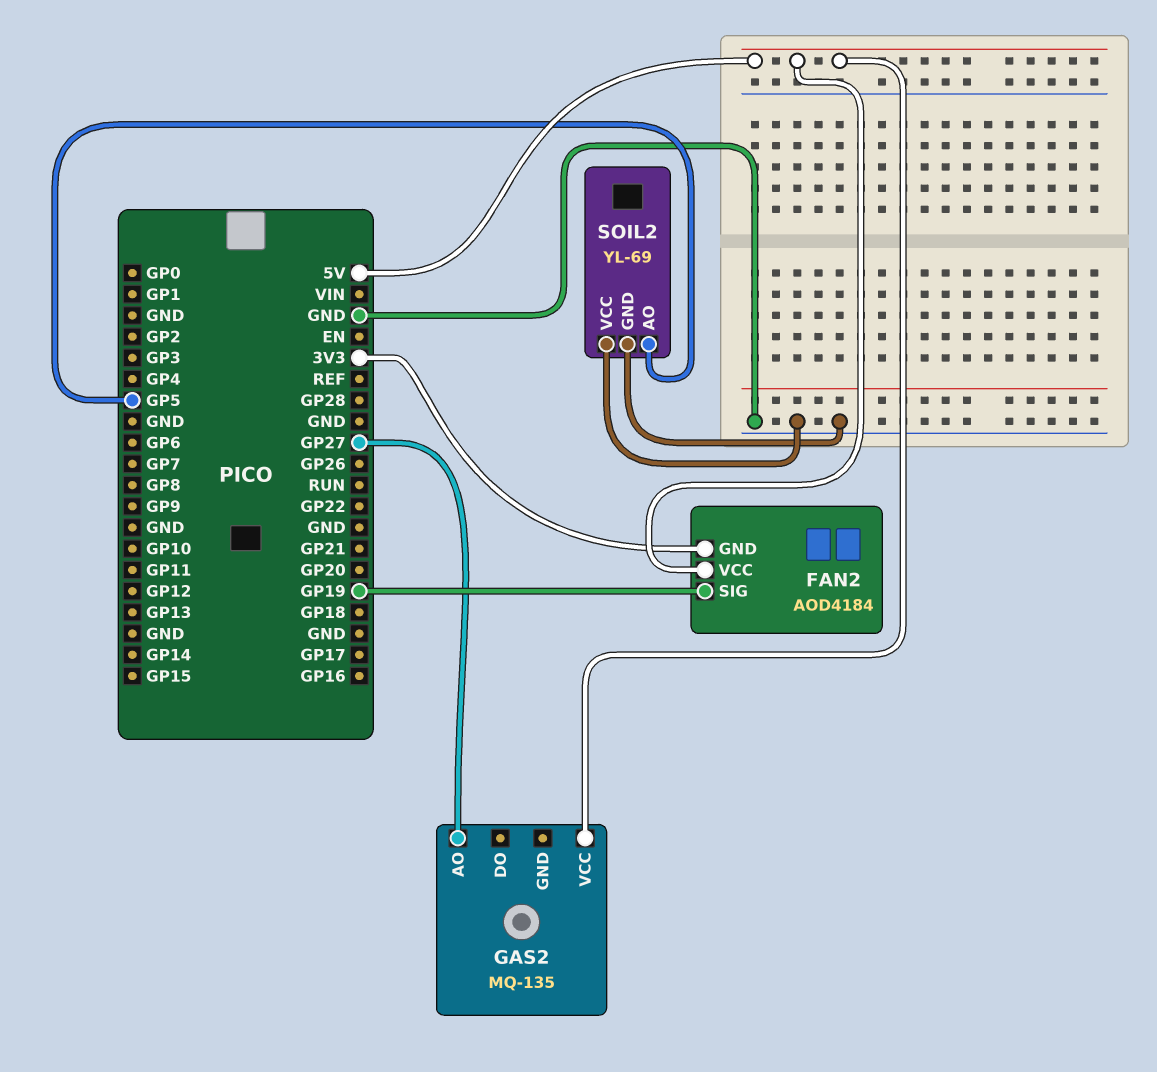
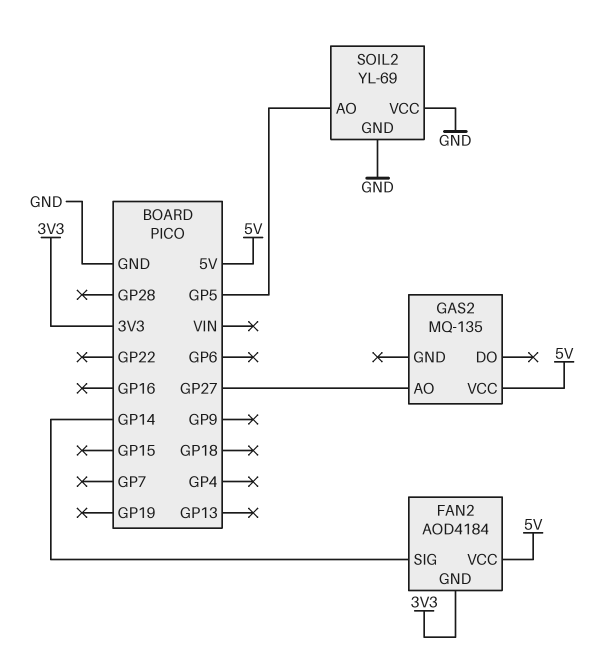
FAN2 pin SIG: GP19 -> GP14

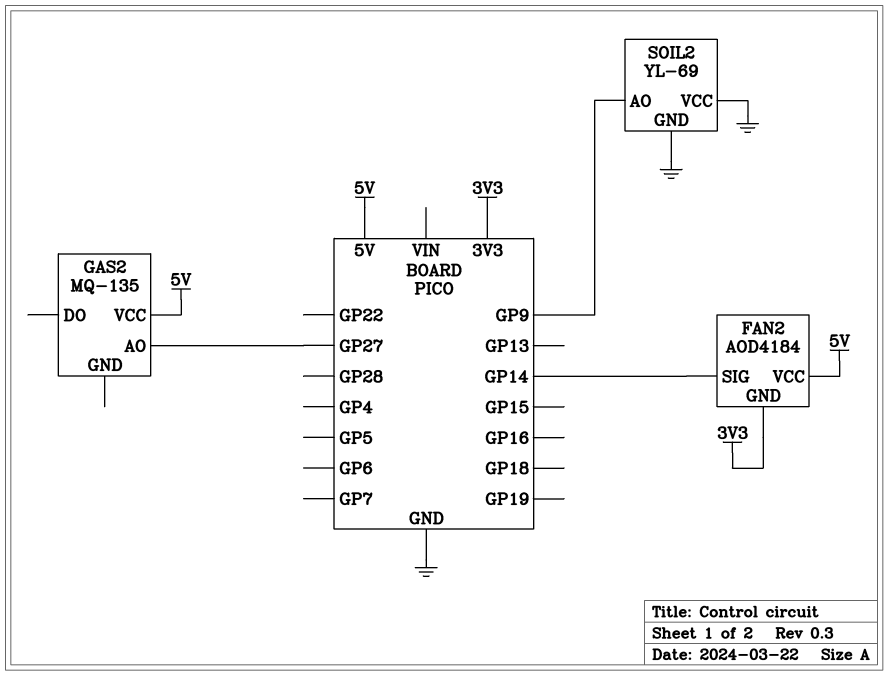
SOIL2 pin AO: GP5 -> GP9

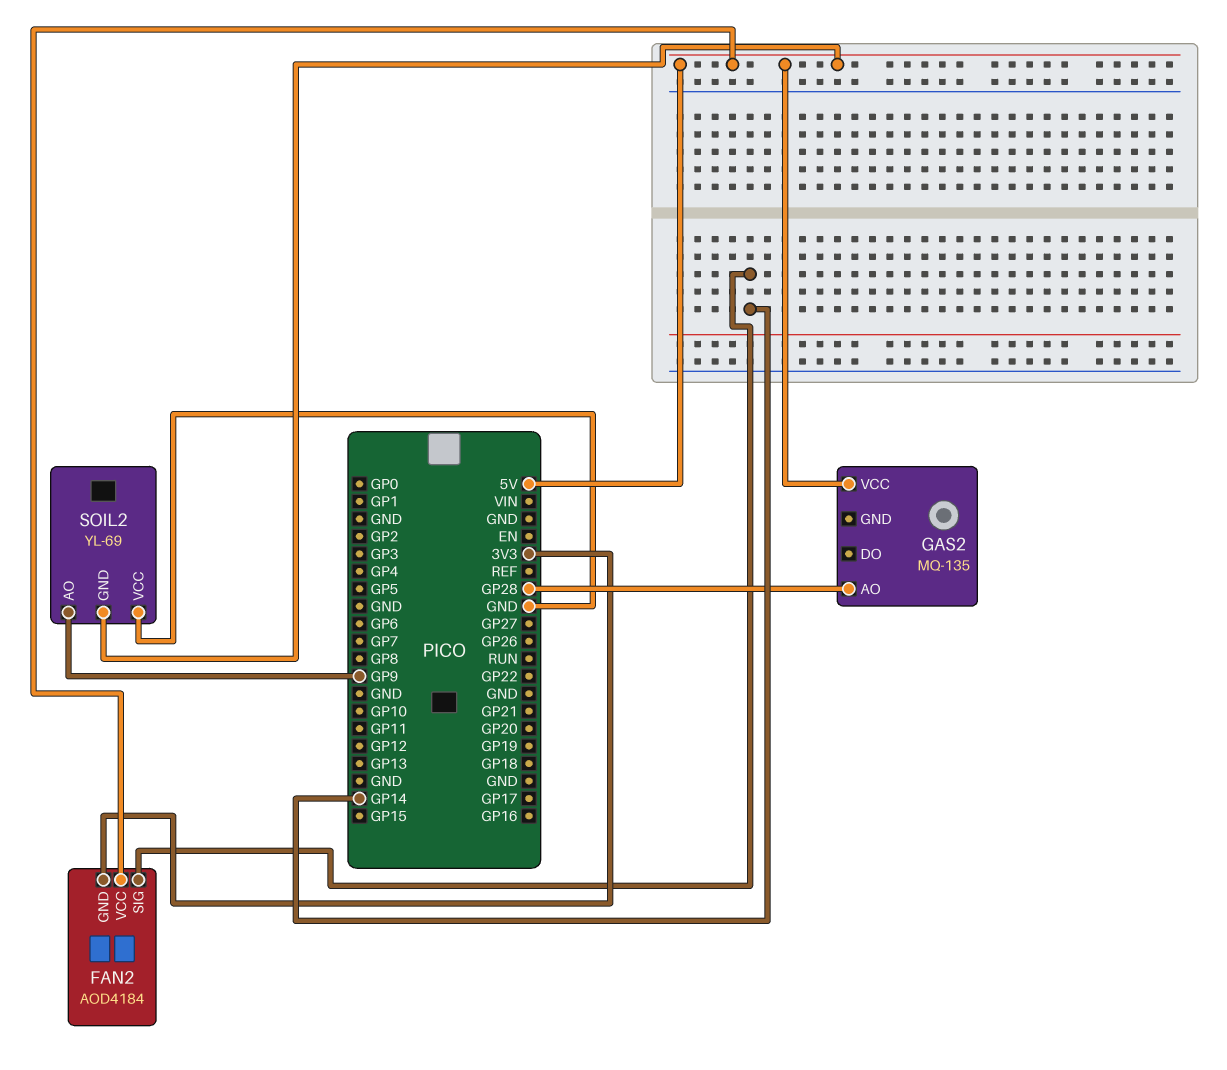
GAS2 pin AO: GP27 -> GP28
SOIL2 pin GND: GND -> 5V

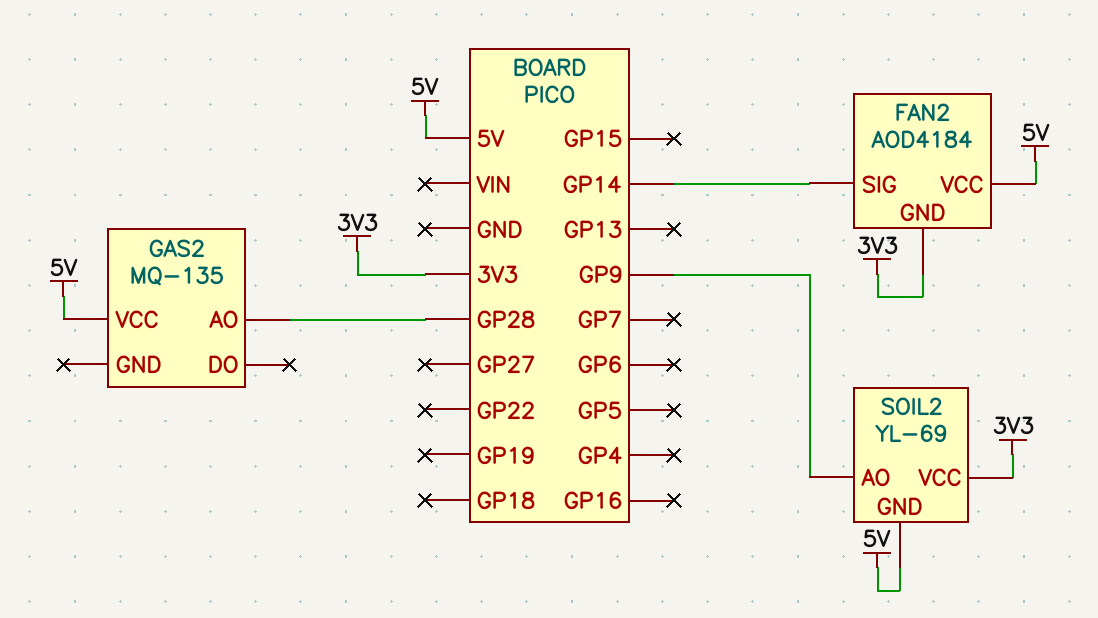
SOIL2 pin VCC: GND -> 3V3

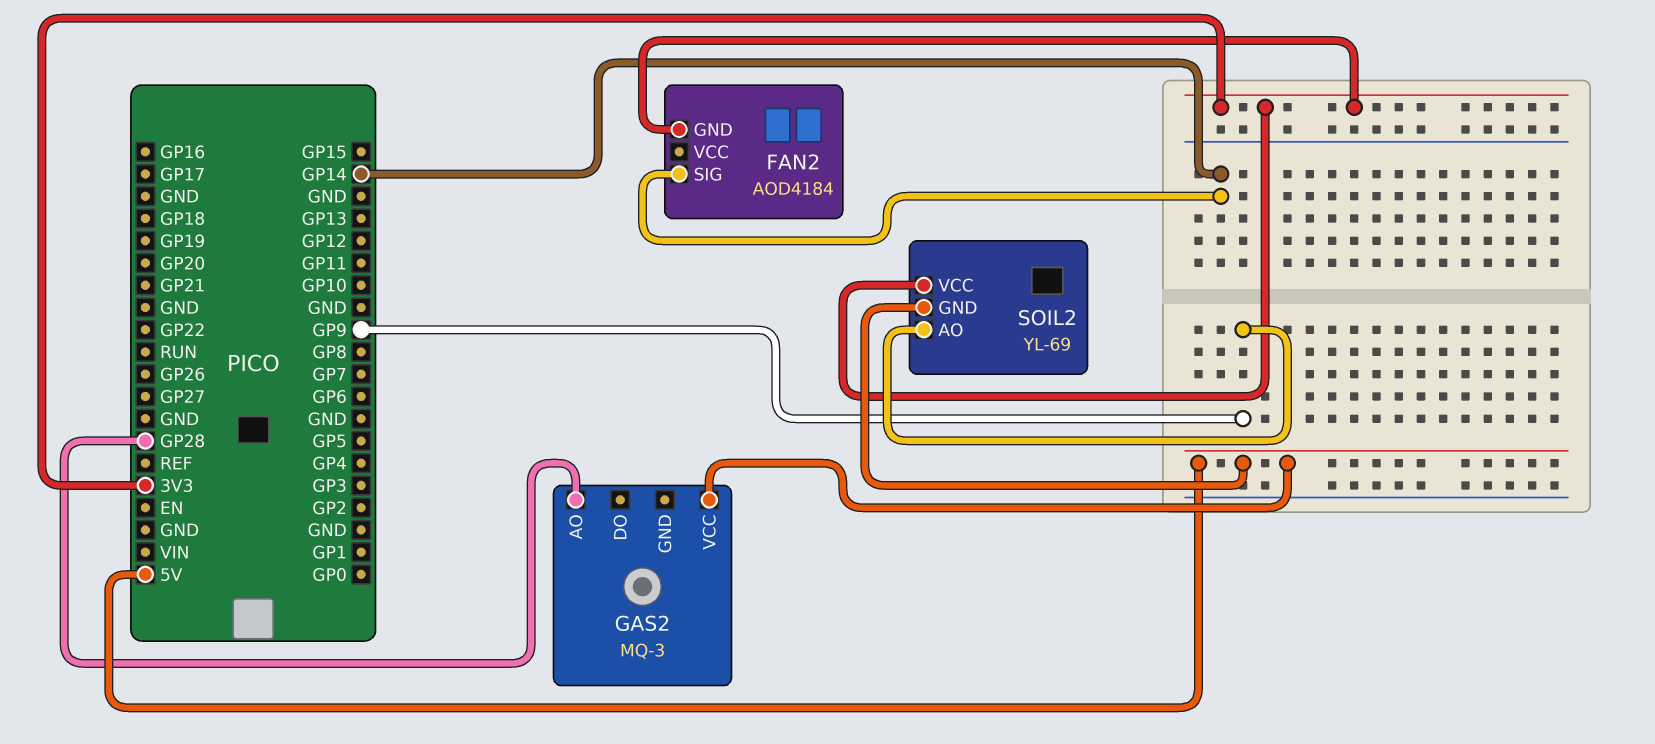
FAN2 pin VCC: 5V -> none
GAS2: MQ-135 -> MQ-3

